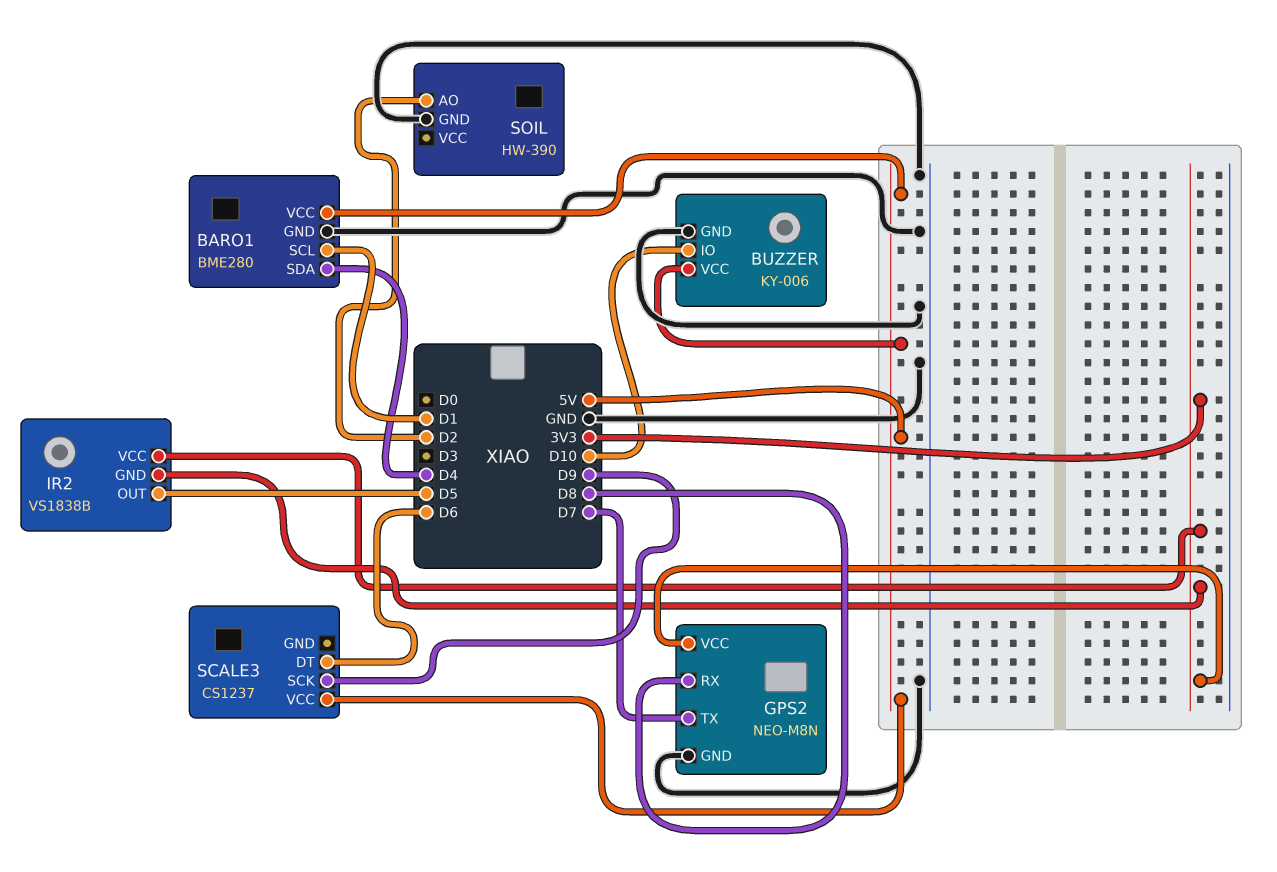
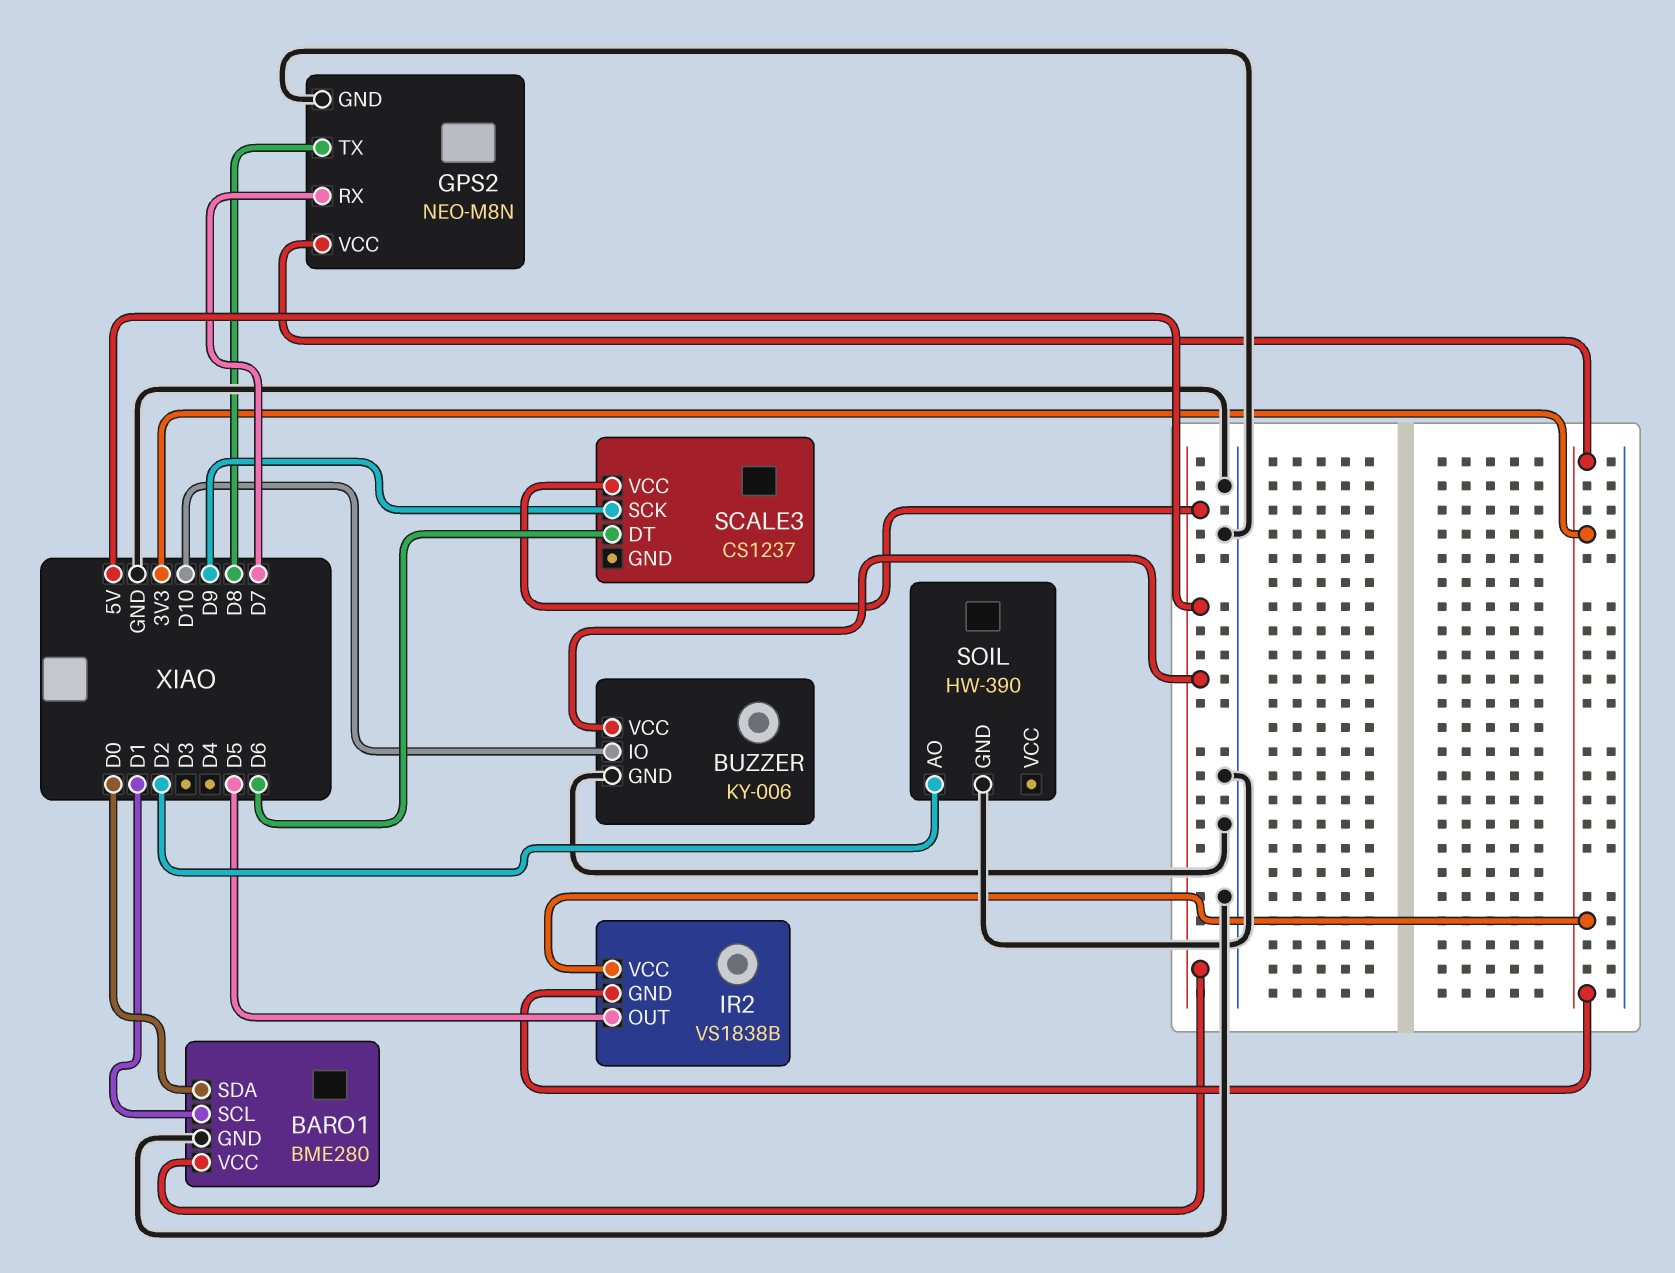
BARO1 pin SDA: D4 -> D0
GPS2 pin RX: D8 -> D7
GPS2 pin TX: D7 -> D8

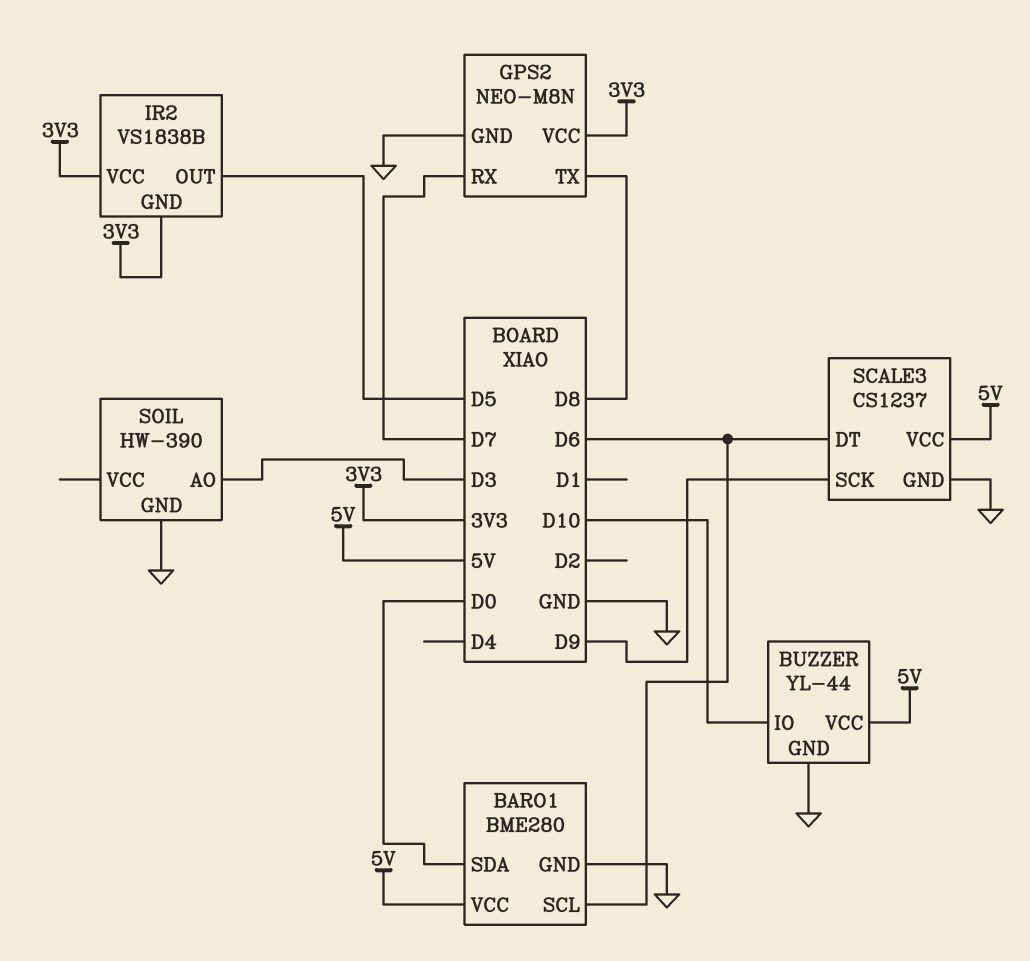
BARO1 pin SCL: D1 -> D6
BUZZER: KY-006 -> YL-44
SCALE3 pin GND: none -> GND
SOIL pin AO: D2 -> D3

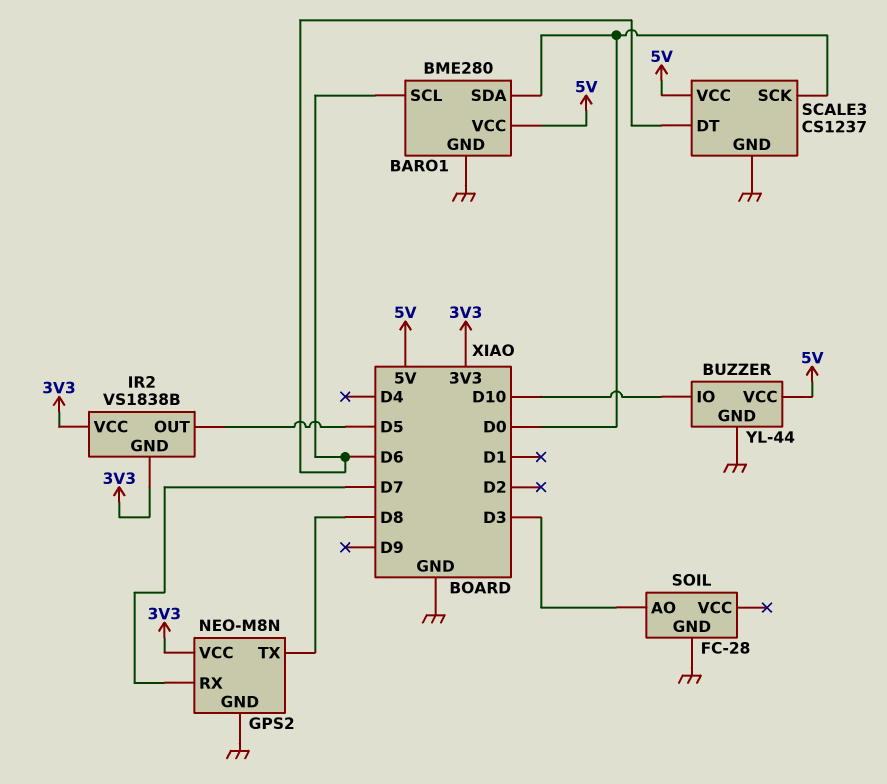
SCALE3 pin SCK: D9 -> D0
SOIL: HW-390 -> FC-28

